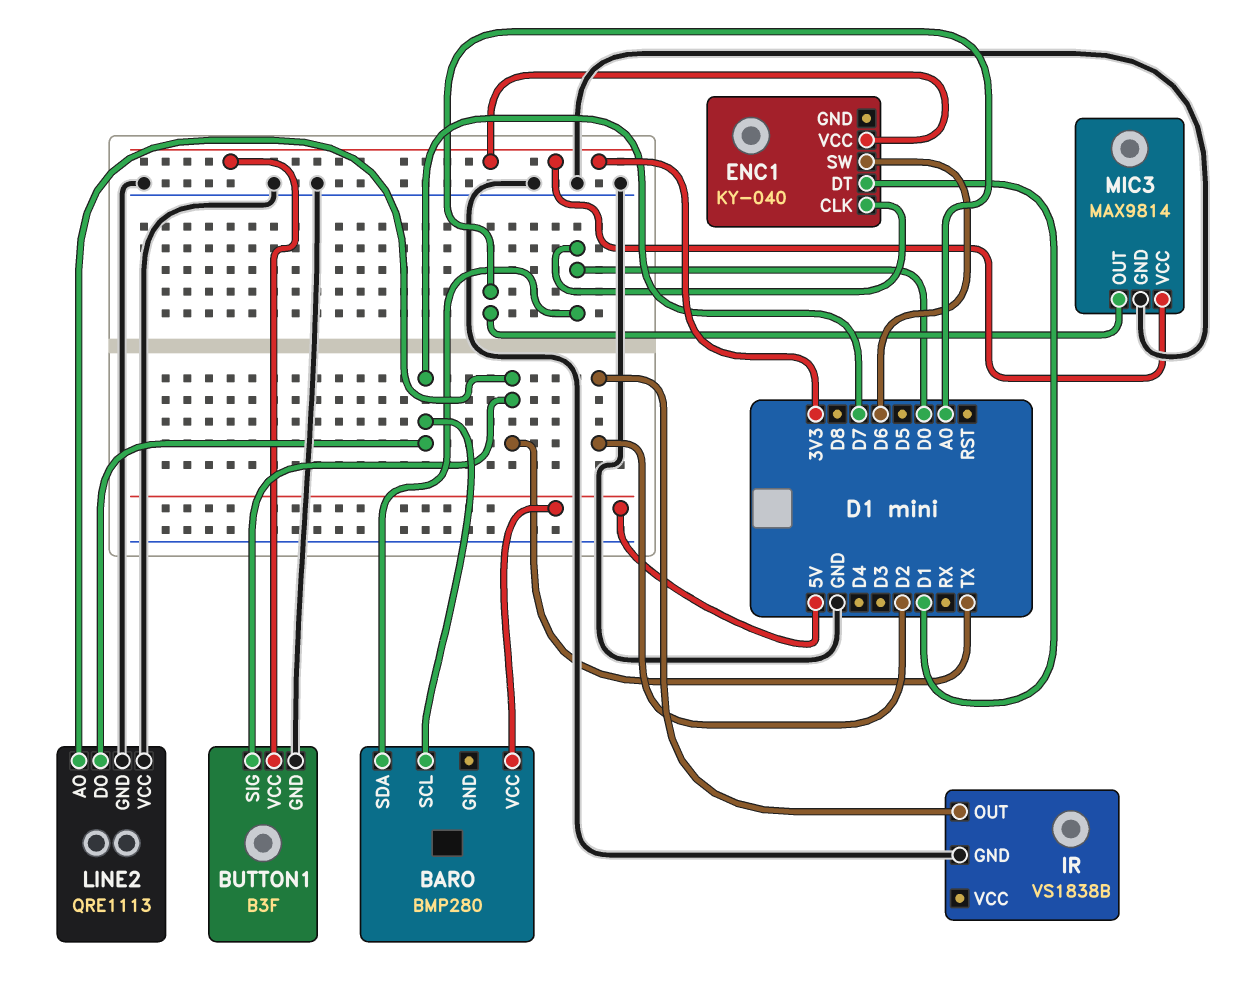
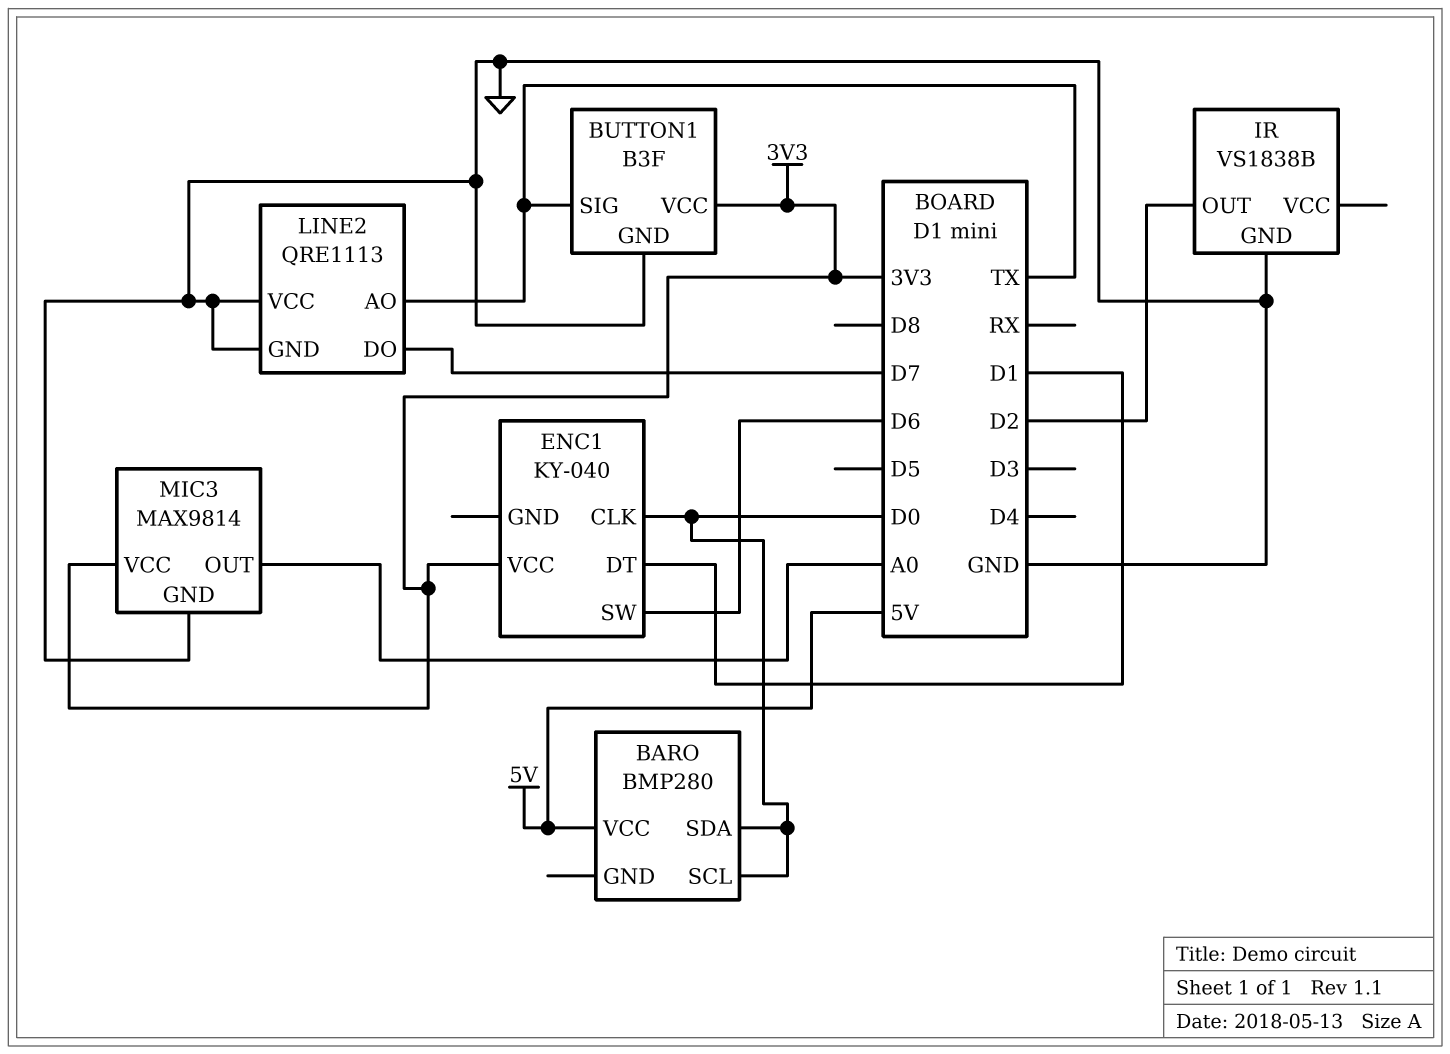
BARO pin SCL: D7 -> D0

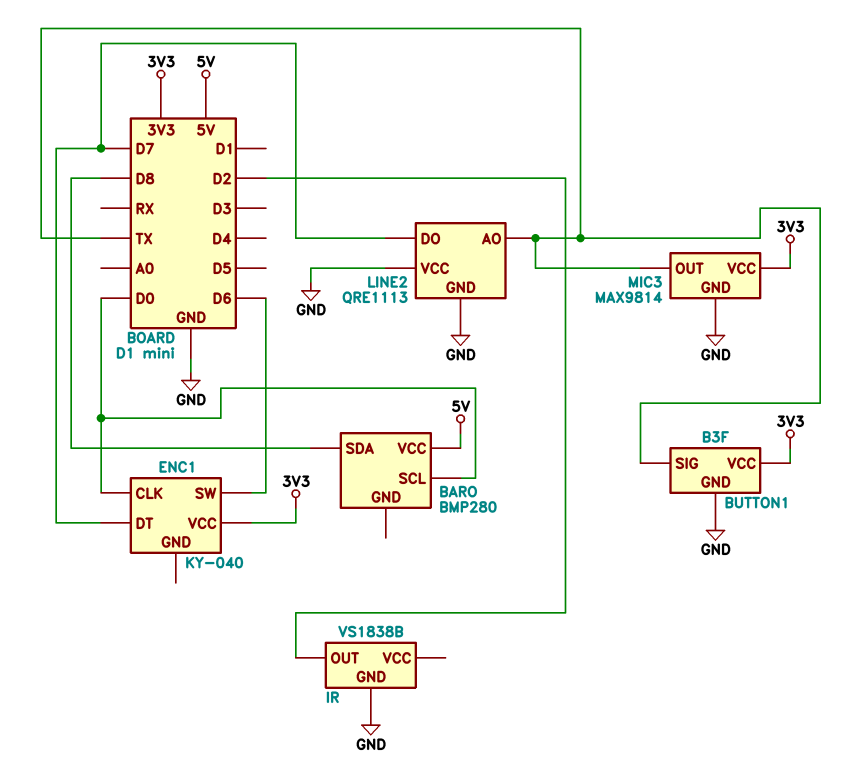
BARO pin SDA: D0 -> D8
ENC1 pin DT: D1 -> D7
MIC3 pin OUT: A0 -> TX

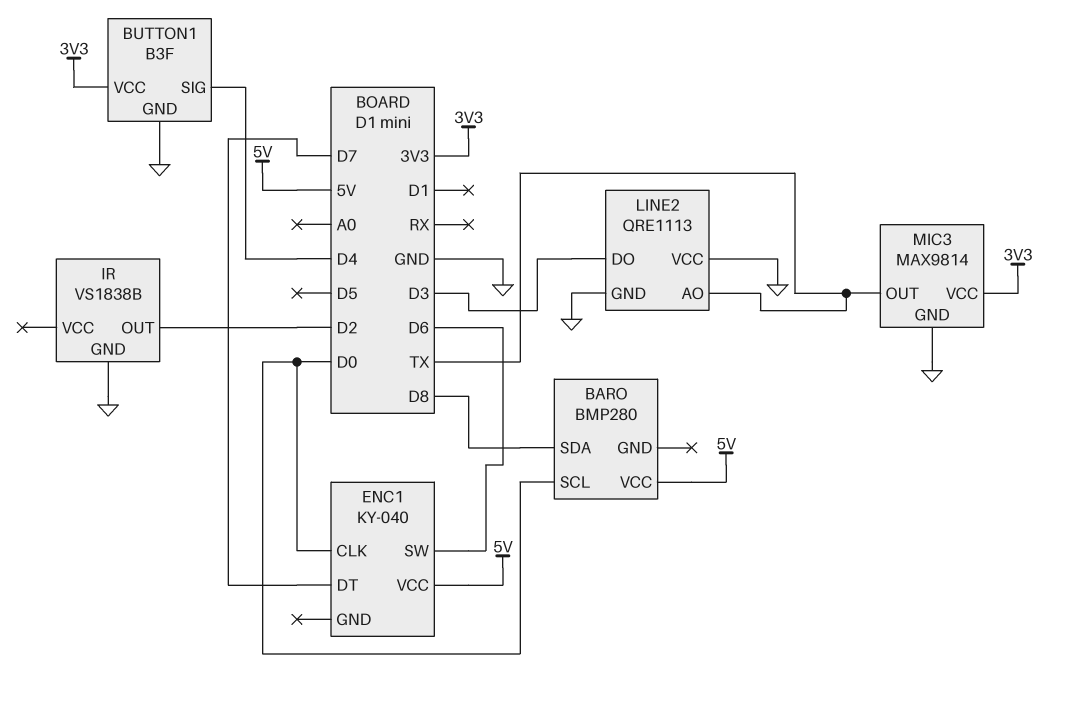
BUTTON1 pin SIG: TX -> D4
ENC1 pin VCC: 3V3 -> 5V
LINE2 pin DO: D7 -> D3

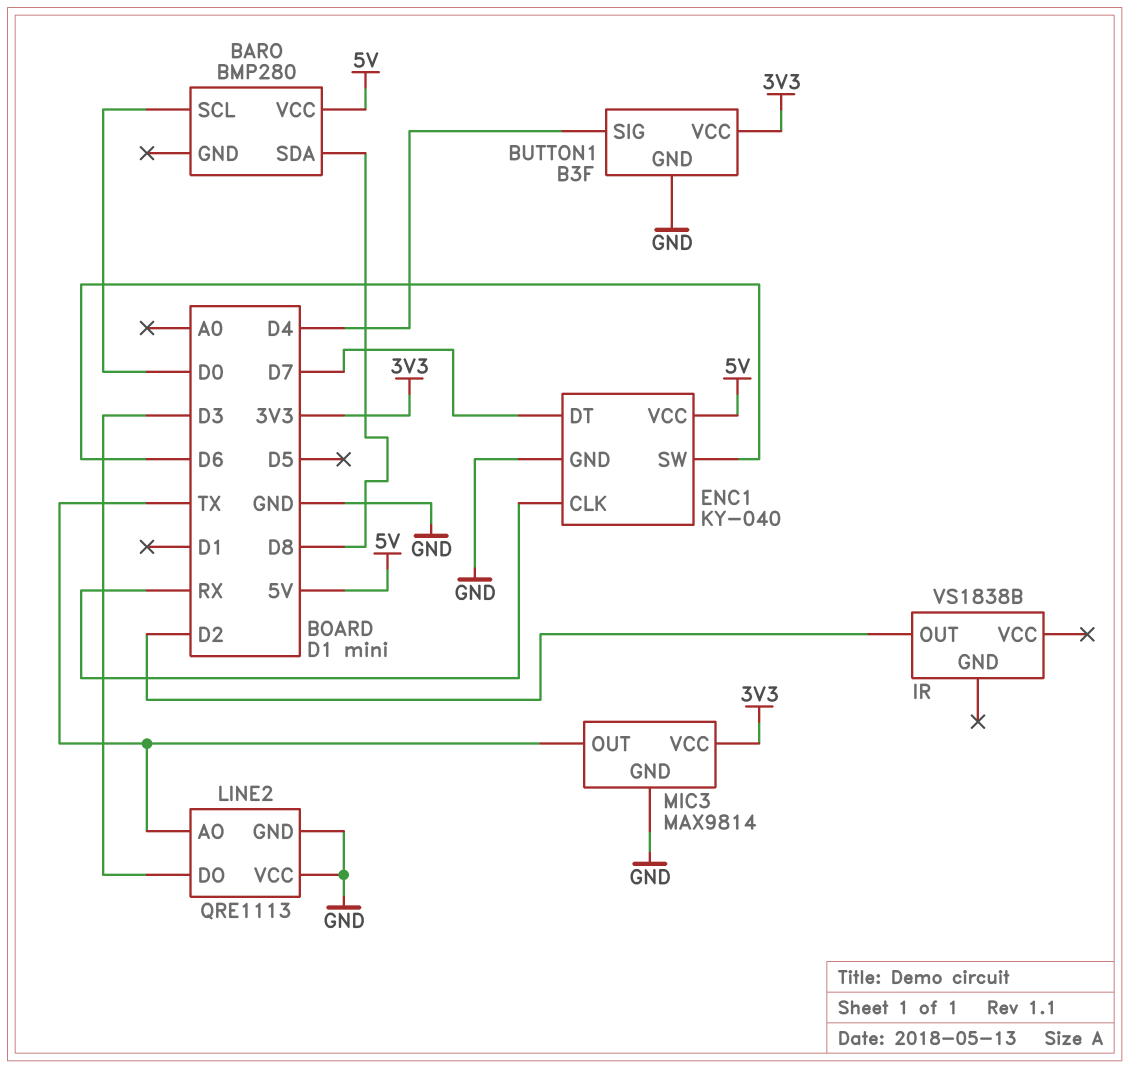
ENC1 pin CLK: D0 -> RX
ENC1 pin GND: none -> GND
IR pin GND: GND -> none

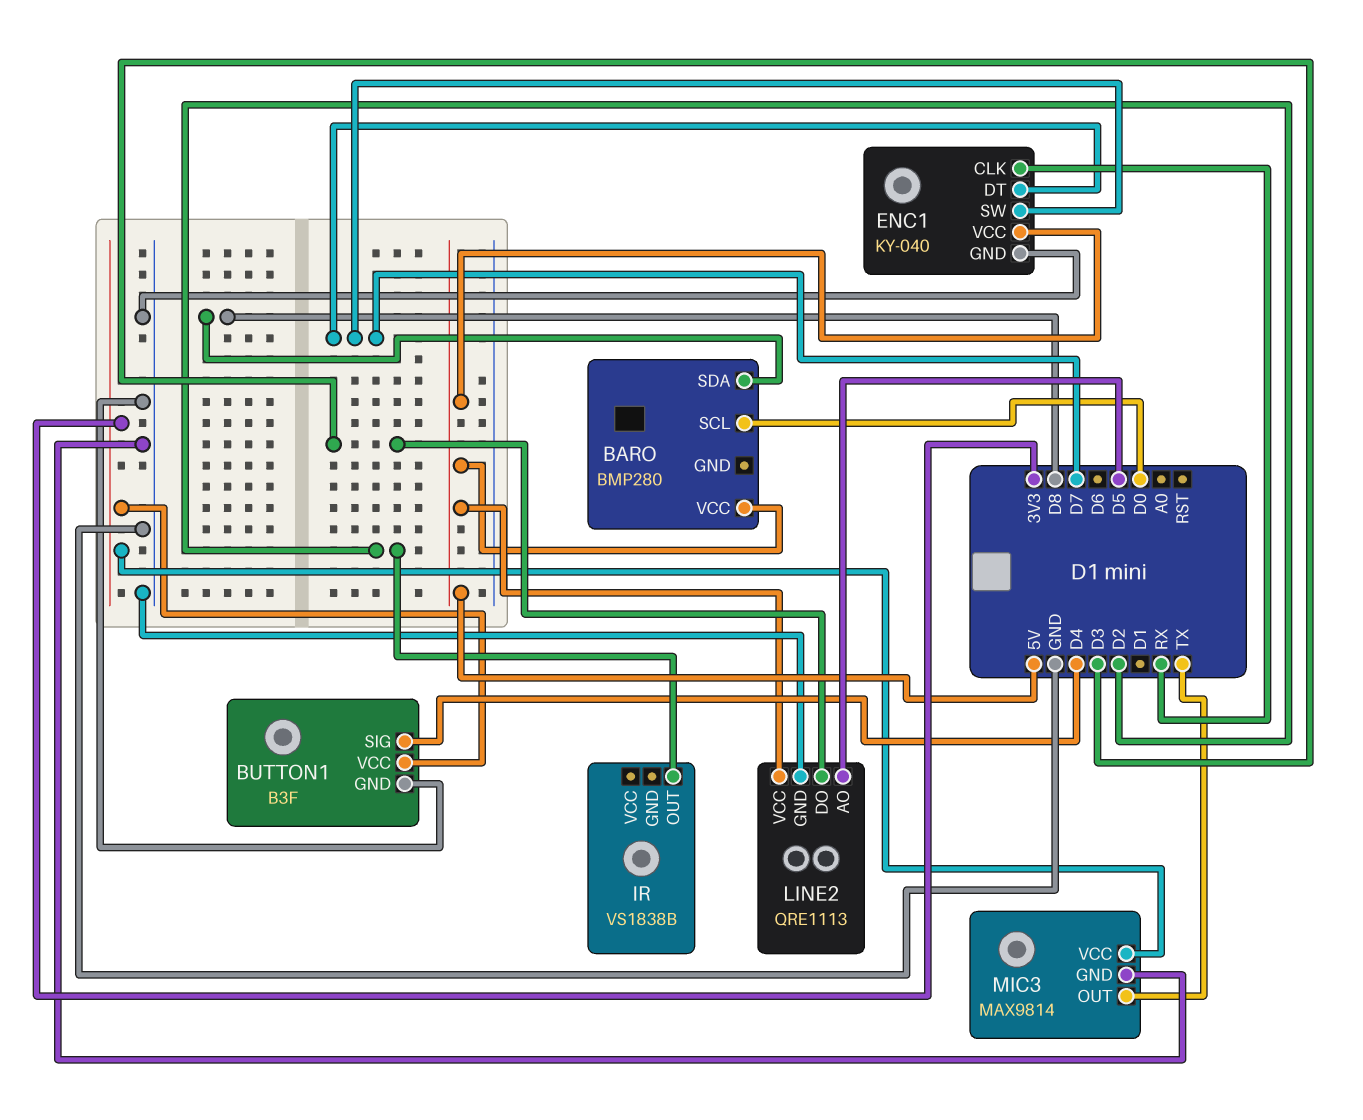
ENC1 pin SW: D6 -> D7
LINE2 pin AO: TX -> D5
LINE2 pin VCC: GND -> 5V

